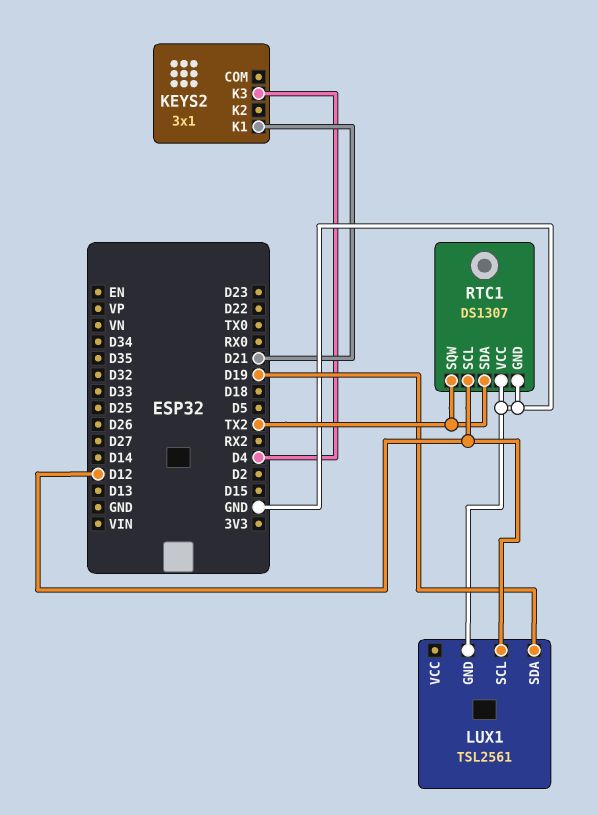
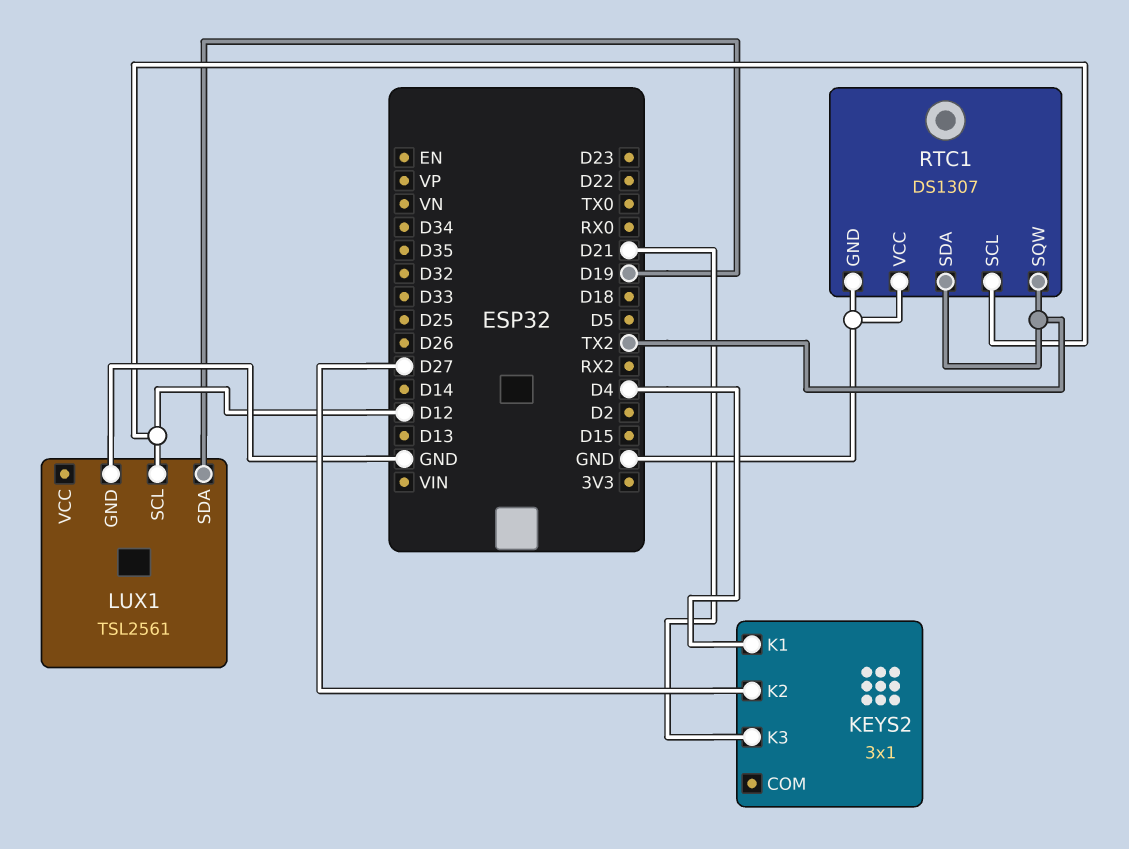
KEYS2 pin K1: D21 -> D4
KEYS2 pin K2: none -> D27
KEYS2 pin K3: D4 -> D21

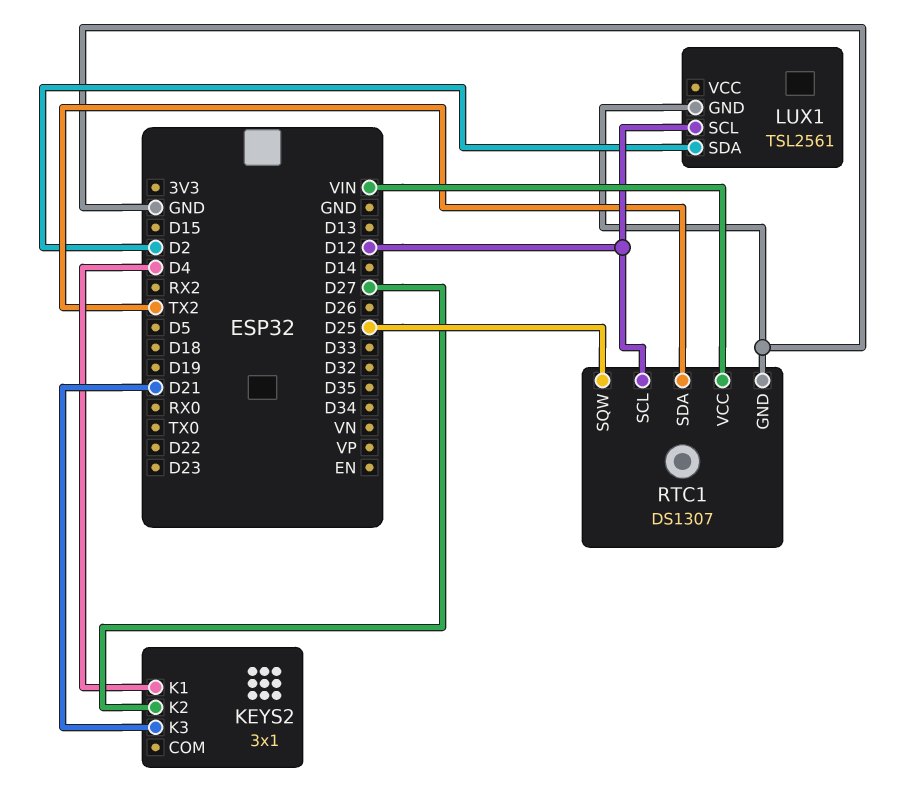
LUX1 pin SDA: D19 -> D2
RTC1 pin SQW: TX2 -> D25
RTC1 pin VCC: GND -> VIN

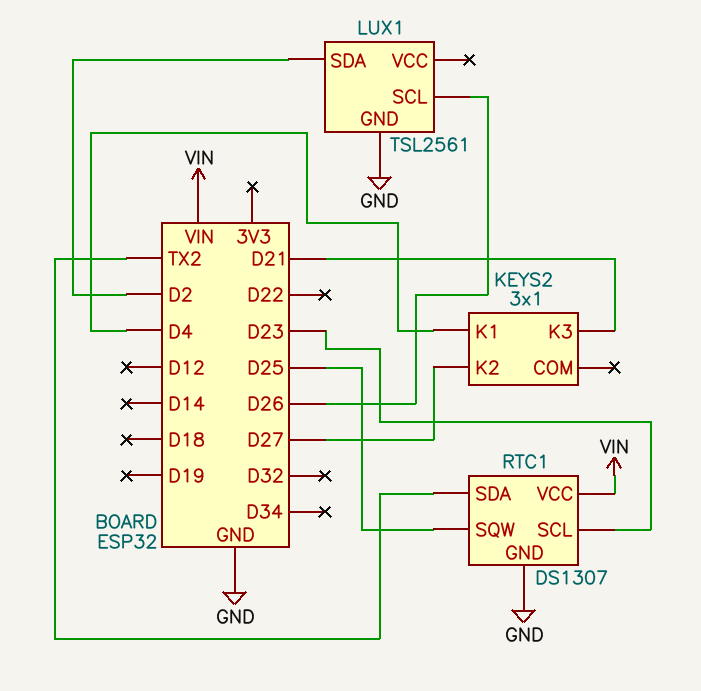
LUX1 pin SCL: D12 -> D26
RTC1 pin SCL: D12 -> D23

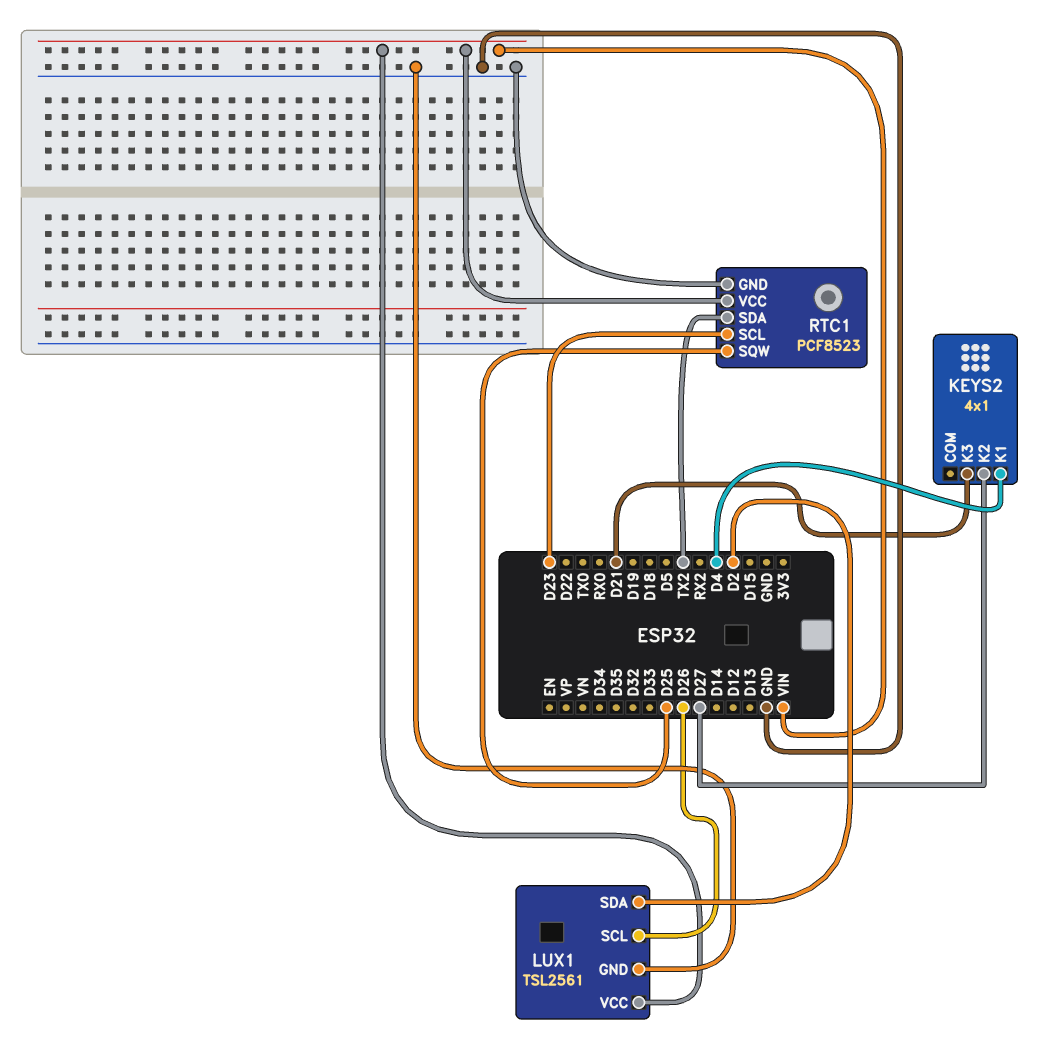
KEYS2: 3x1 -> 4x1
LUX1 pin VCC: none -> VIN
RTC1: DS1307 -> PCF8523

